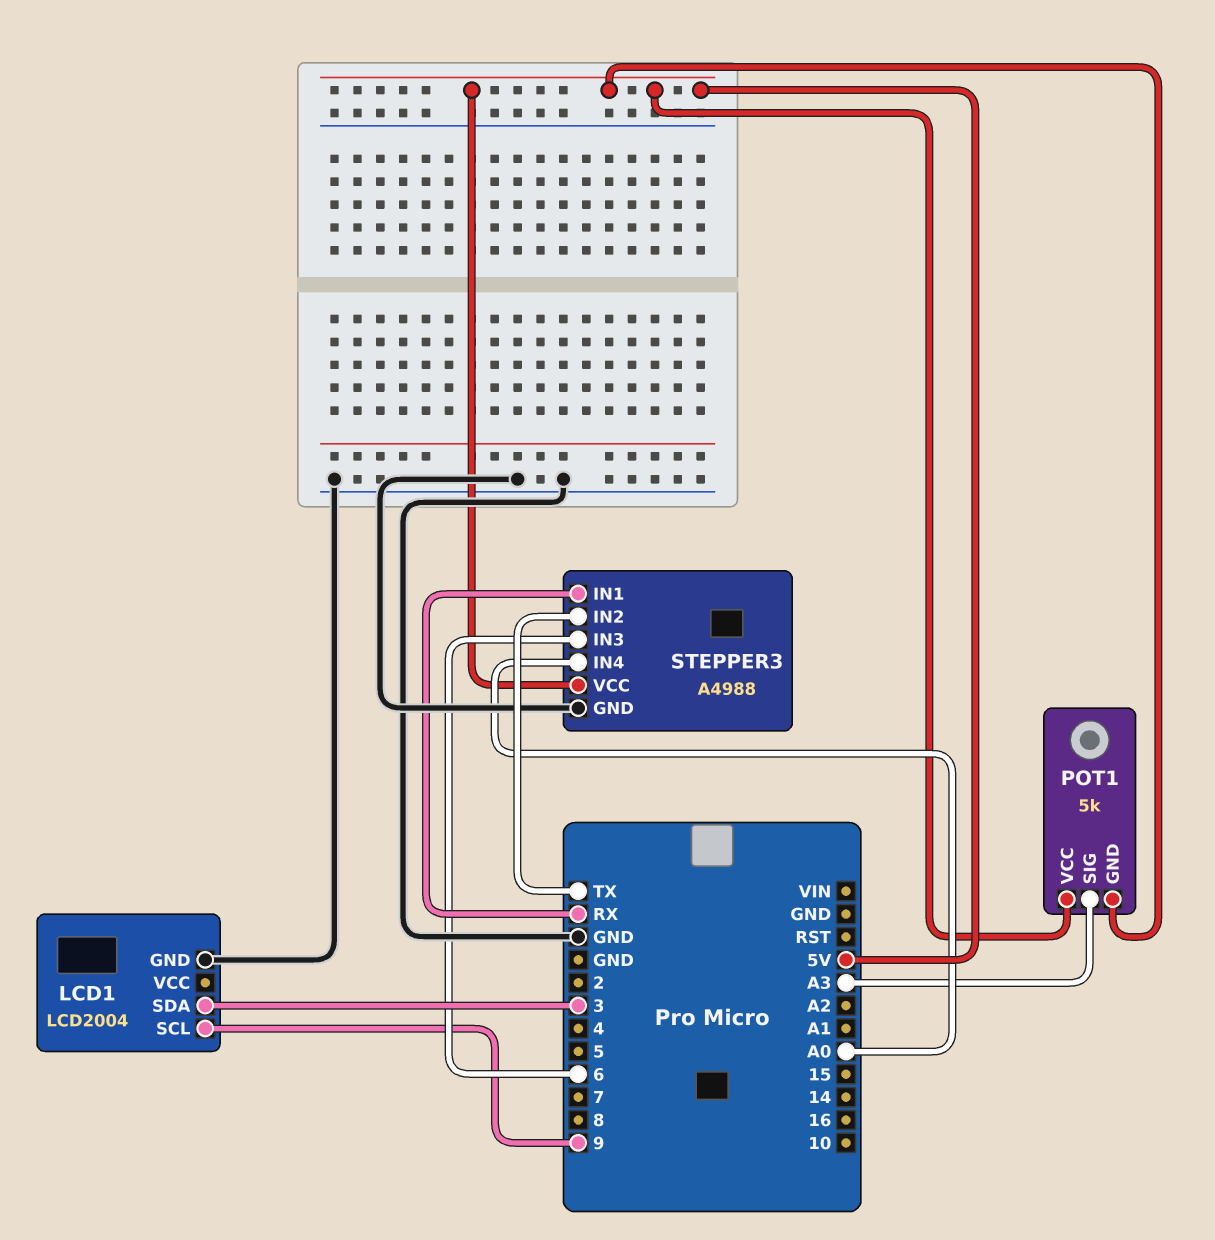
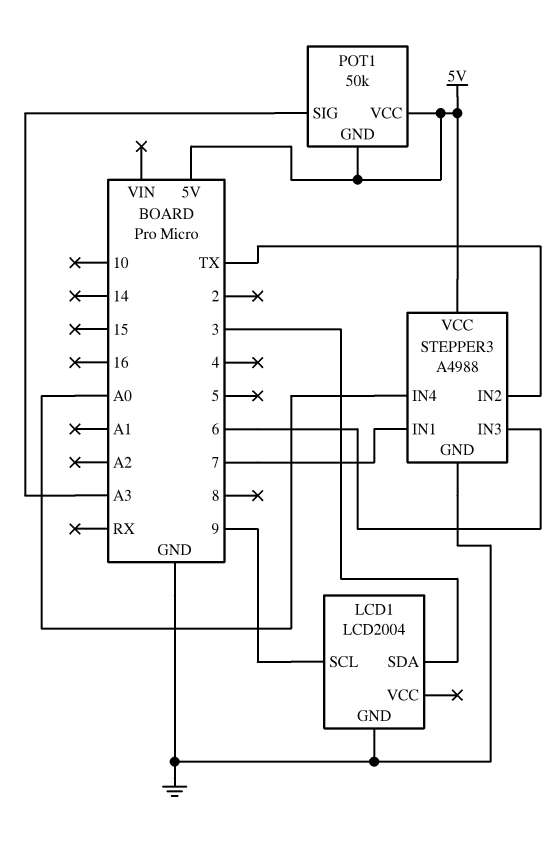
POT1: 5k -> 50k
STEPPER3 pin IN1: RX -> 7

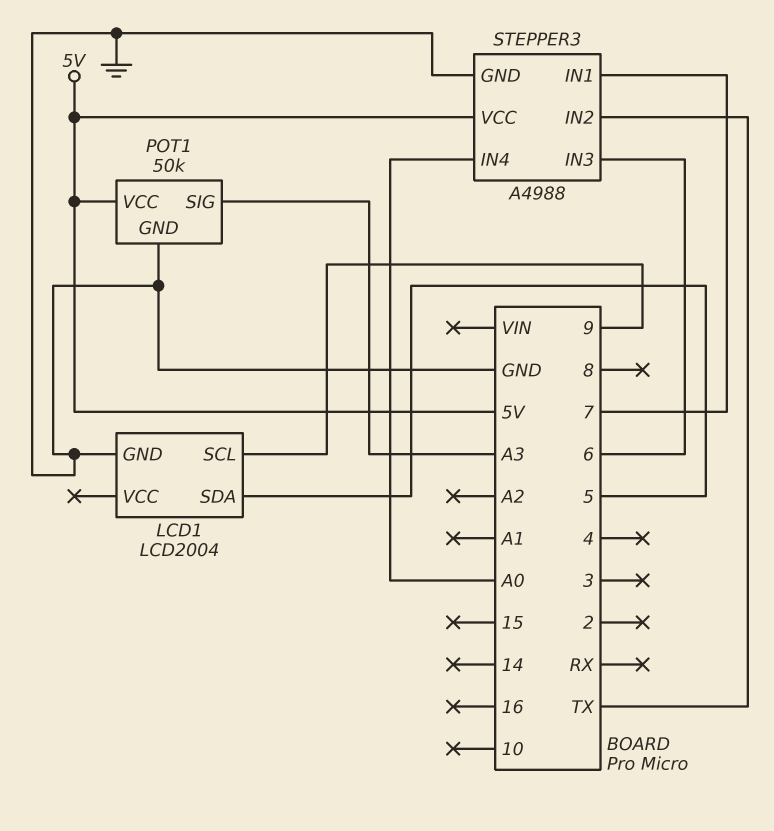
LCD1 pin SDA: 3 -> 5
POT1 pin GND: 5V -> GND

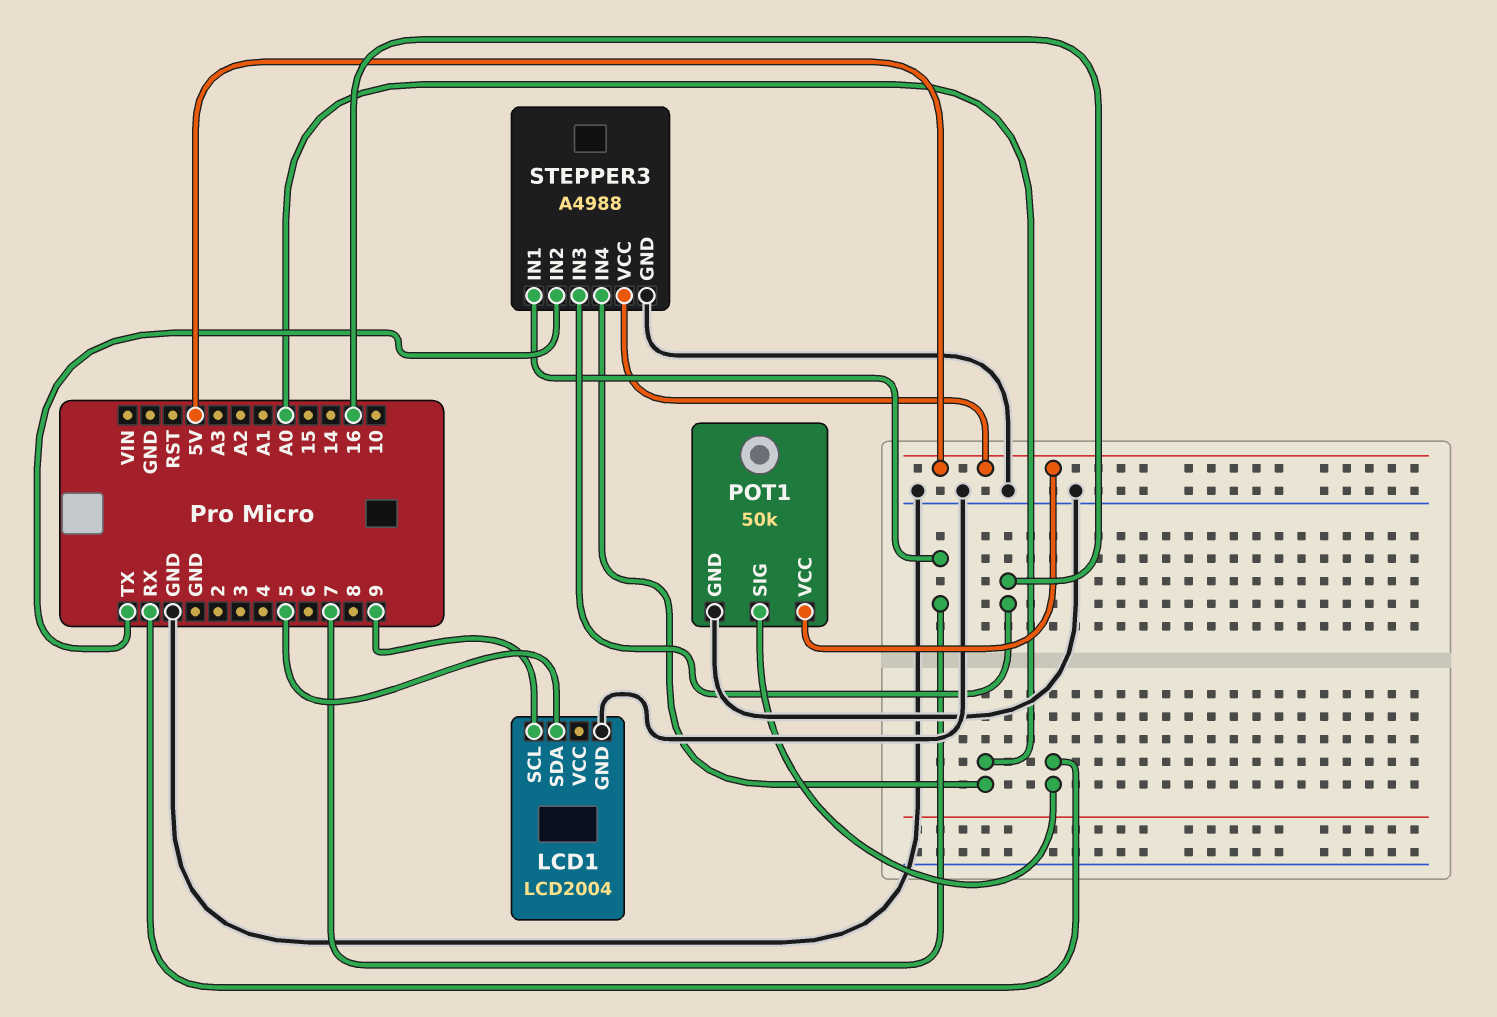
POT1 pin SIG: A3 -> RX
STEPPER3 pin IN3: 6 -> 16

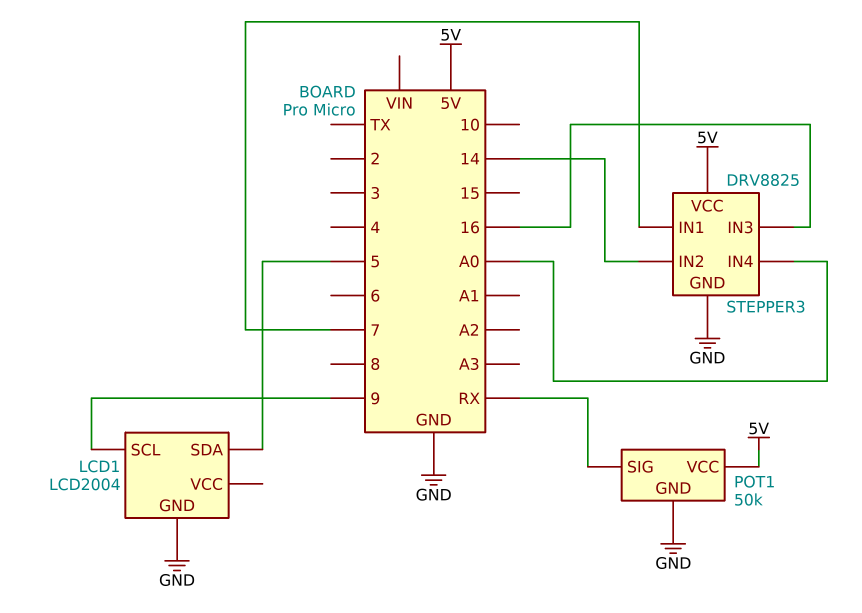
STEPPER3: A4988 -> DRV8825
STEPPER3 pin IN2: TX -> 14

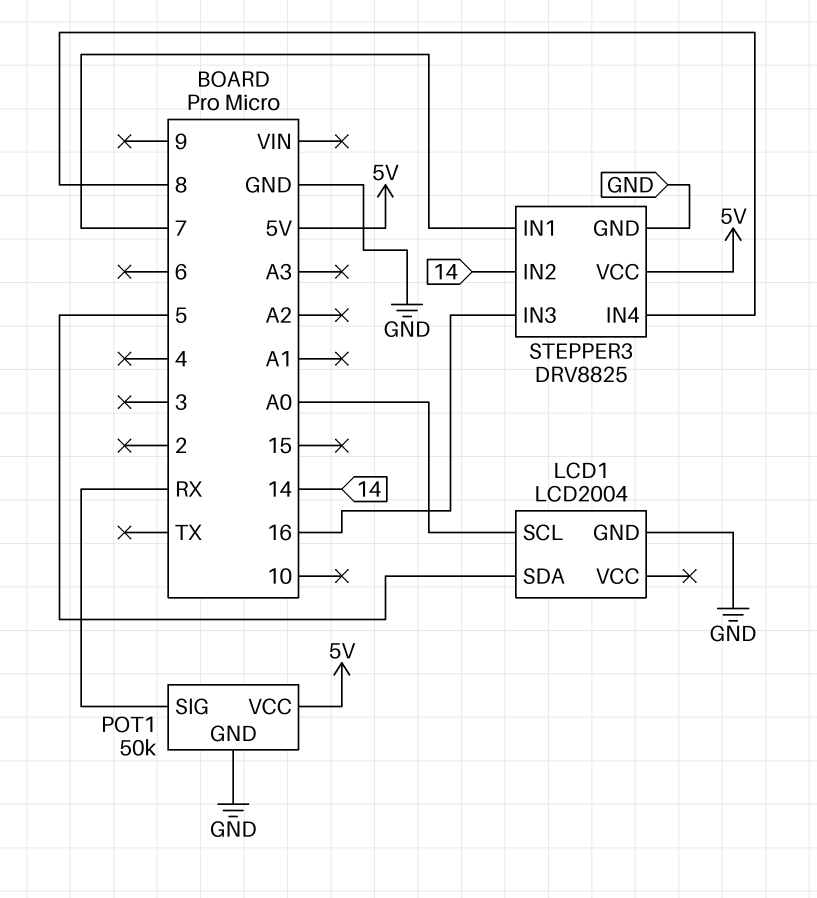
LCD1 pin SCL: 9 -> A0
STEPPER3 pin IN4: A0 -> 8

